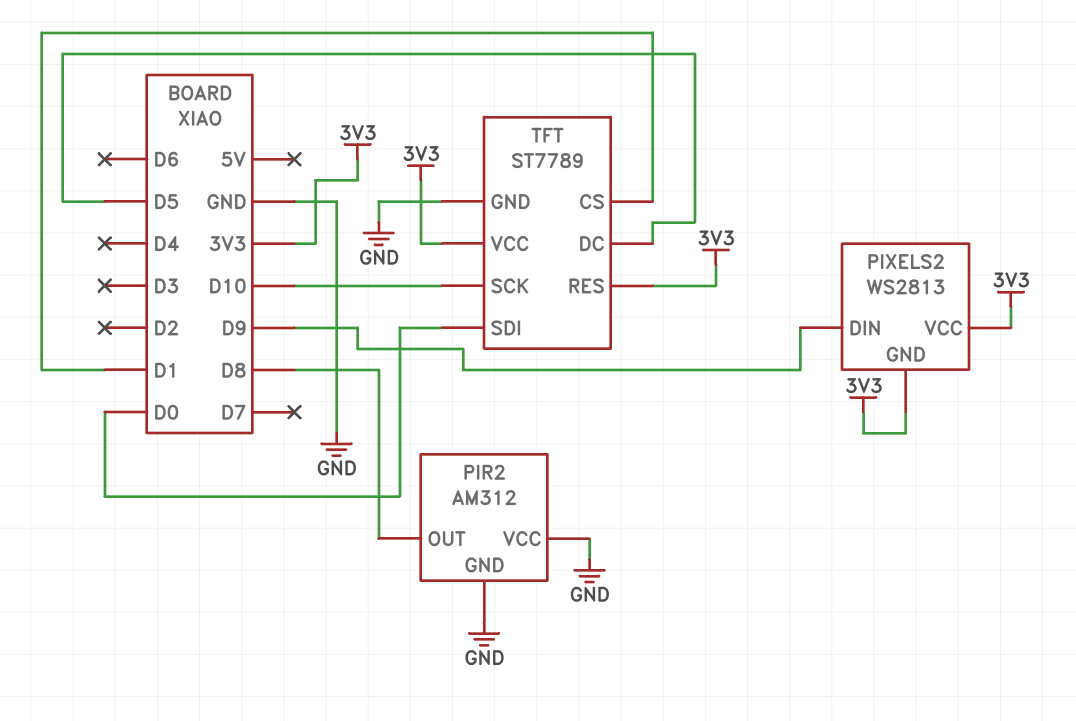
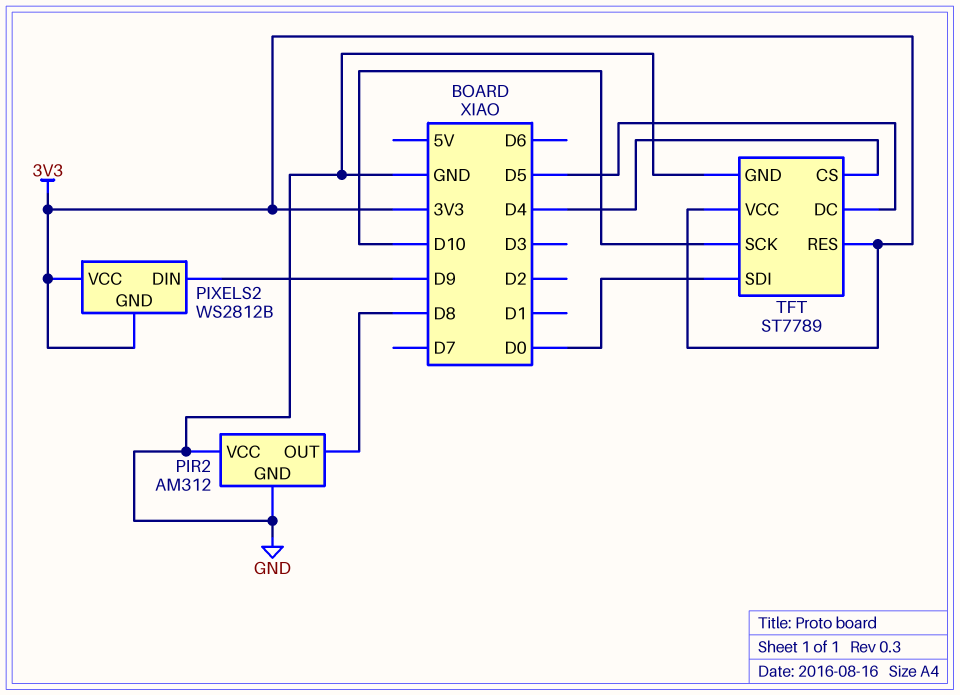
PIXELS2: WS2813 -> WS2812B
TFT pin CS: D1 -> D4

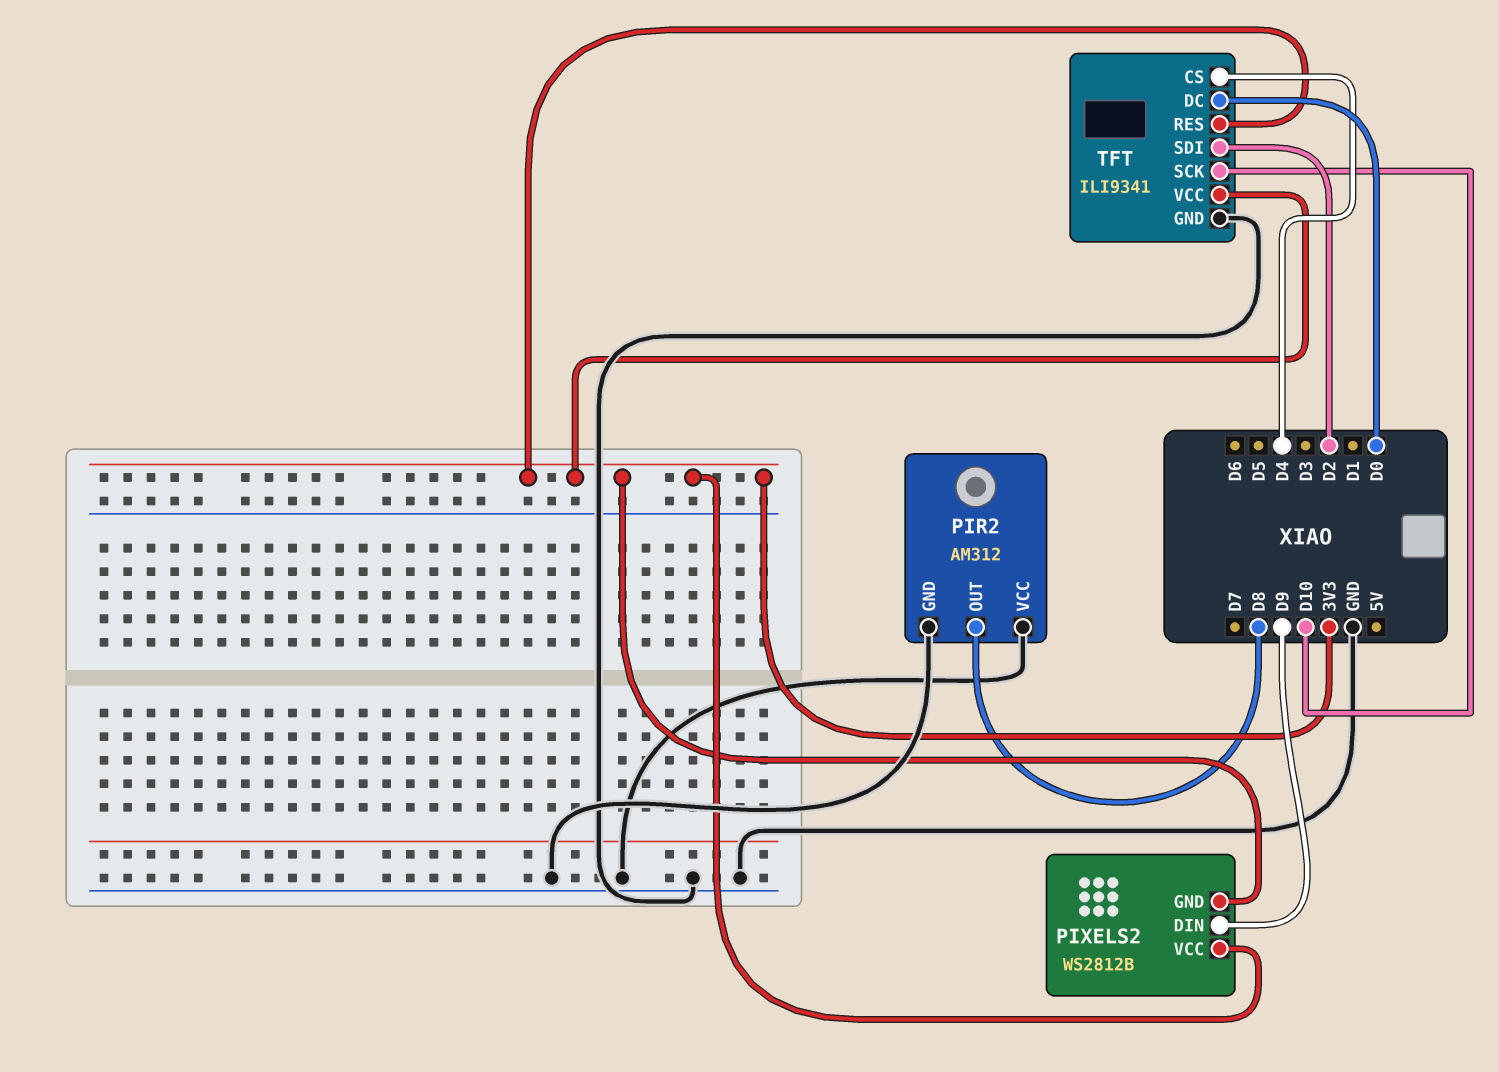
TFT: ST7789 -> ILI9341
TFT pin DC: D5 -> D0
TFT pin SDI: D0 -> D2

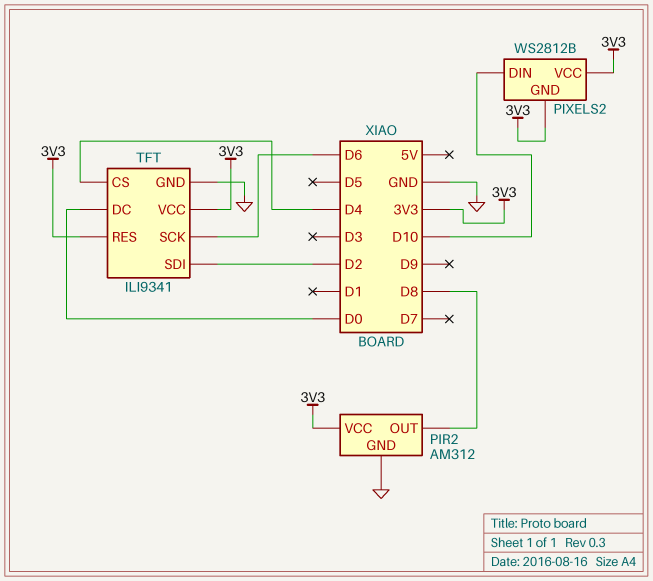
PIR2 pin VCC: GND -> 3V3
PIXELS2 pin DIN: D9 -> D10
TFT pin SCK: D10 -> D6

